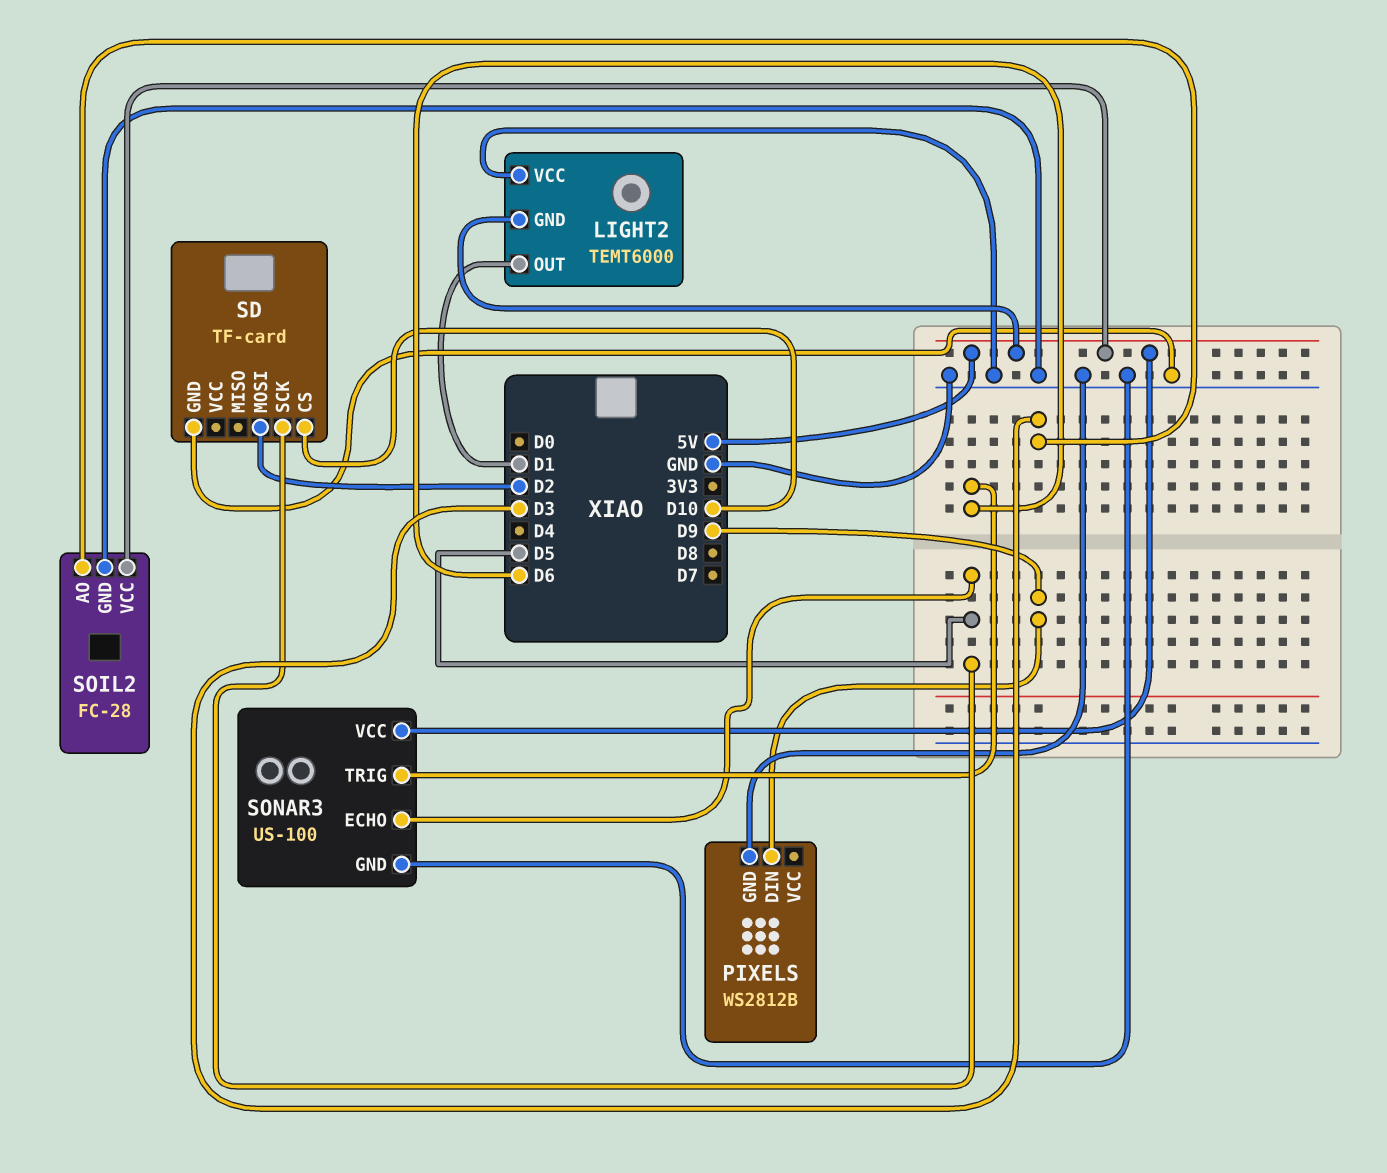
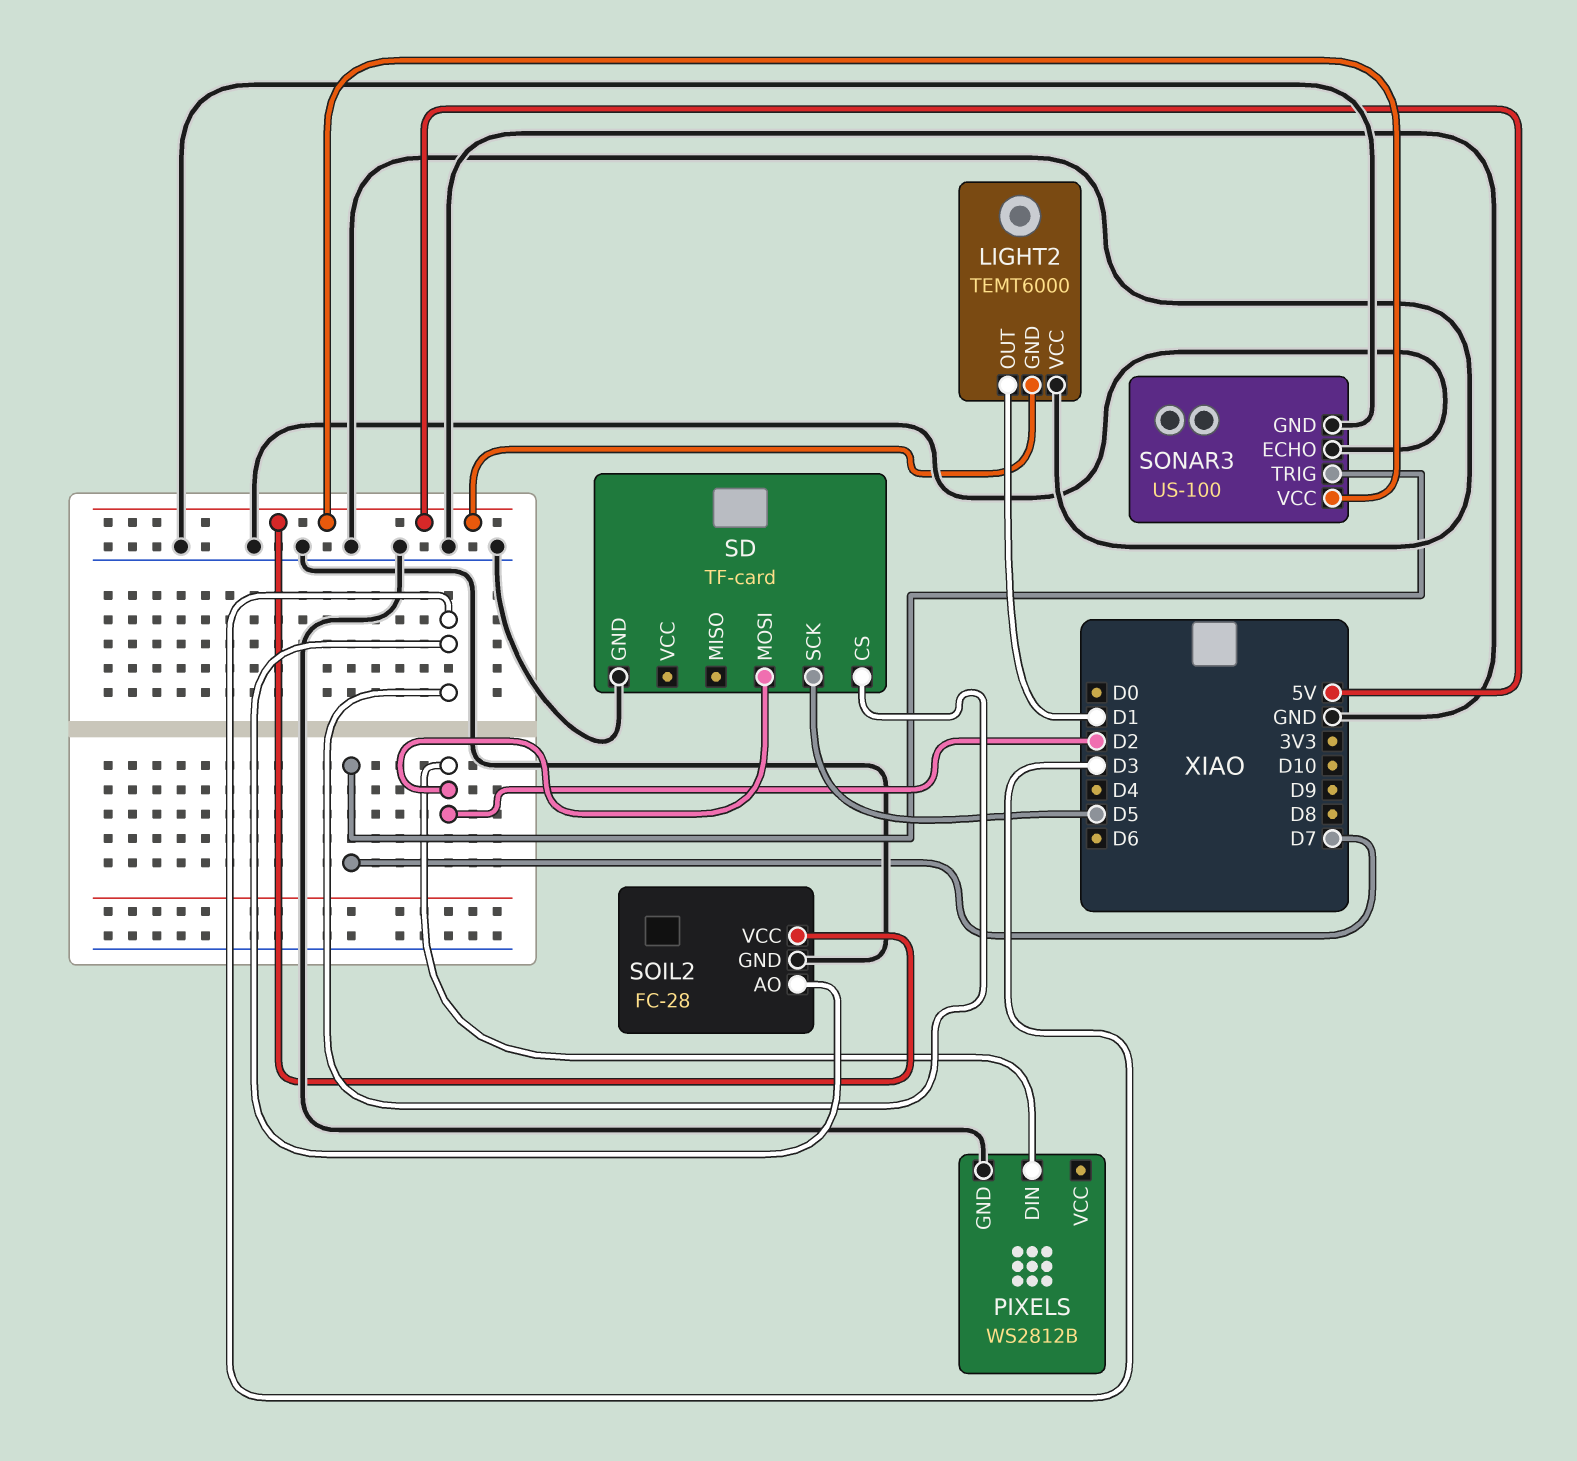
PIXELS pin DIN: D9 -> D2
SD pin CS: D10 -> D3
SONAR3 pin ECHO: D5 -> GND
SONAR3 pin TRIG: D6 -> D7

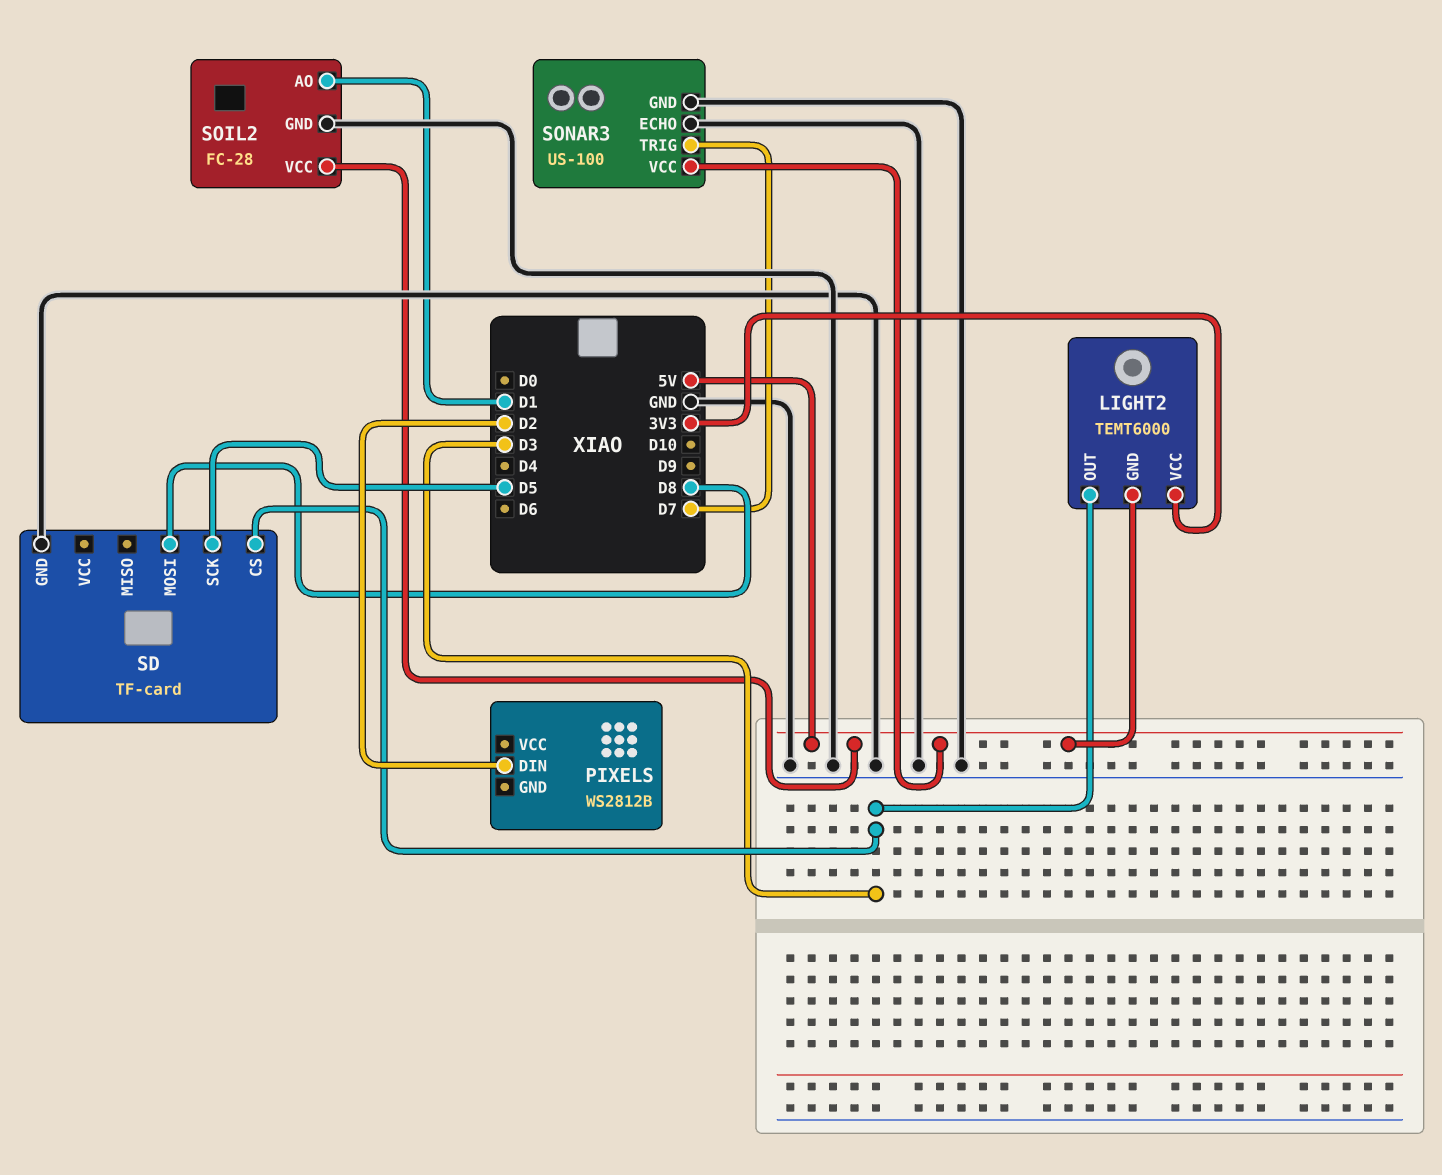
LIGHT2 pin OUT: D1 -> D3
LIGHT2 pin VCC: GND -> 3V3
PIXELS pin GND: GND -> none
SD pin MOSI: D2 -> D8
SOIL2 pin AO: D3 -> D1

